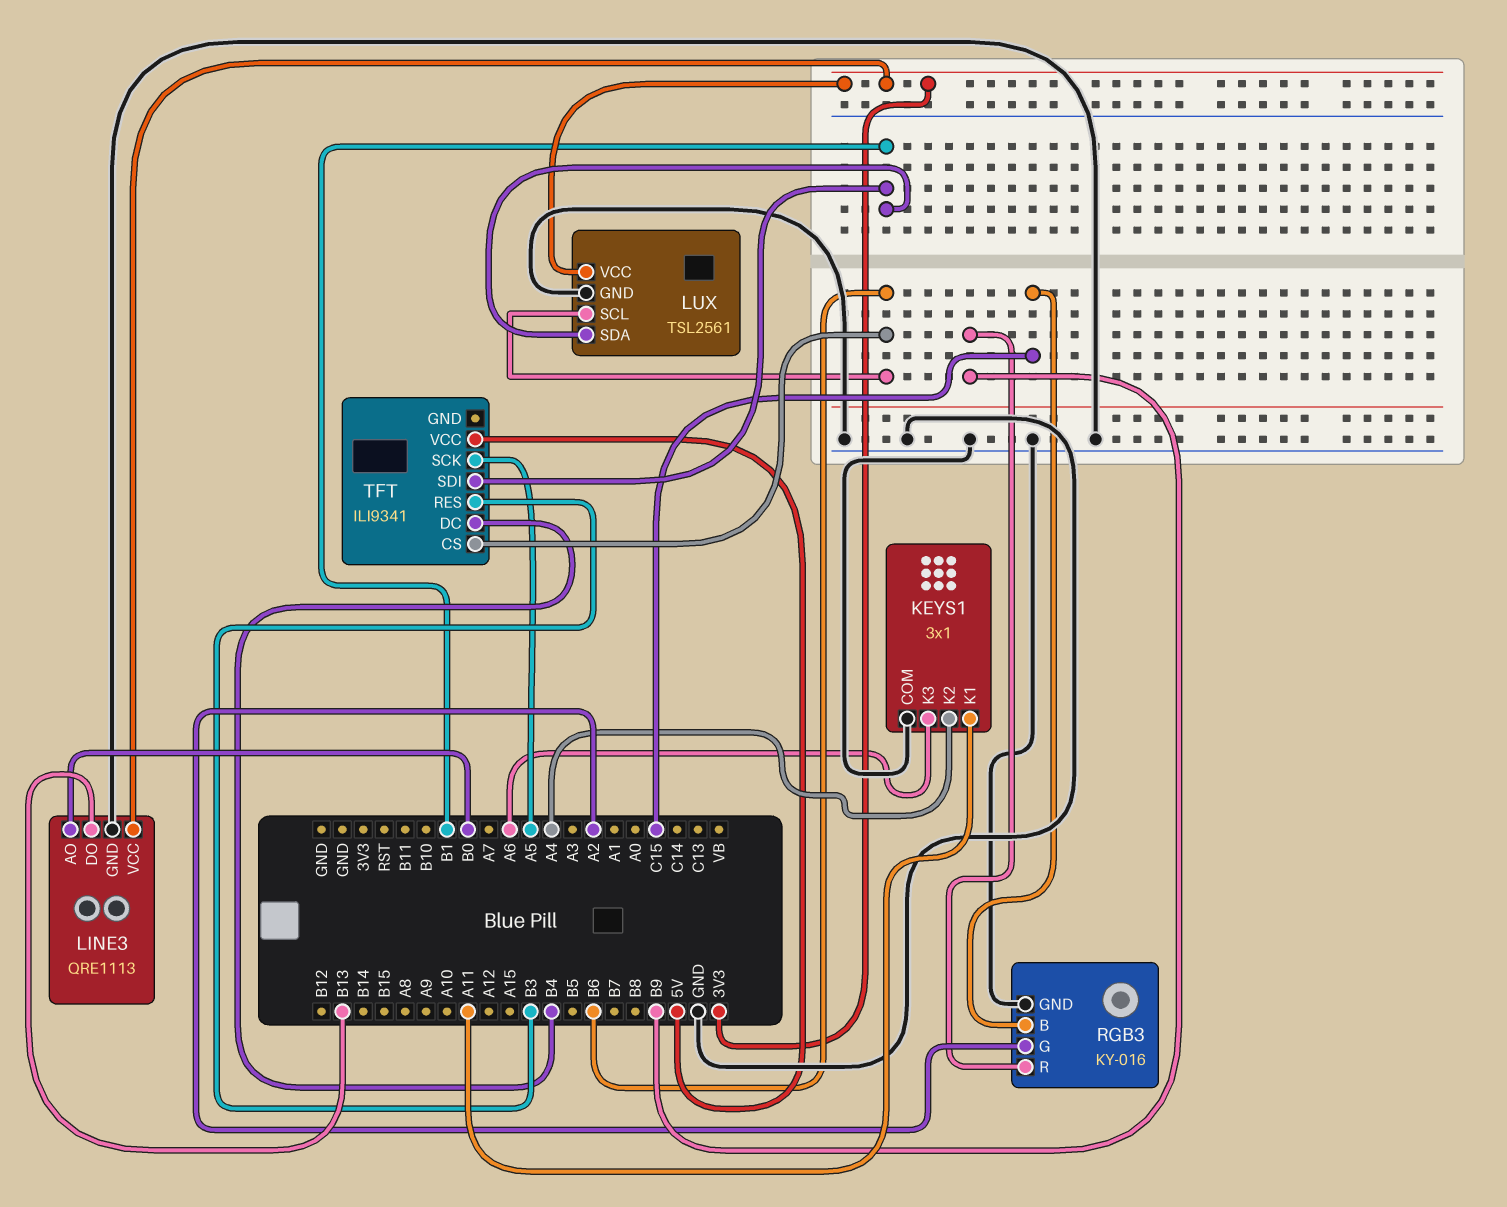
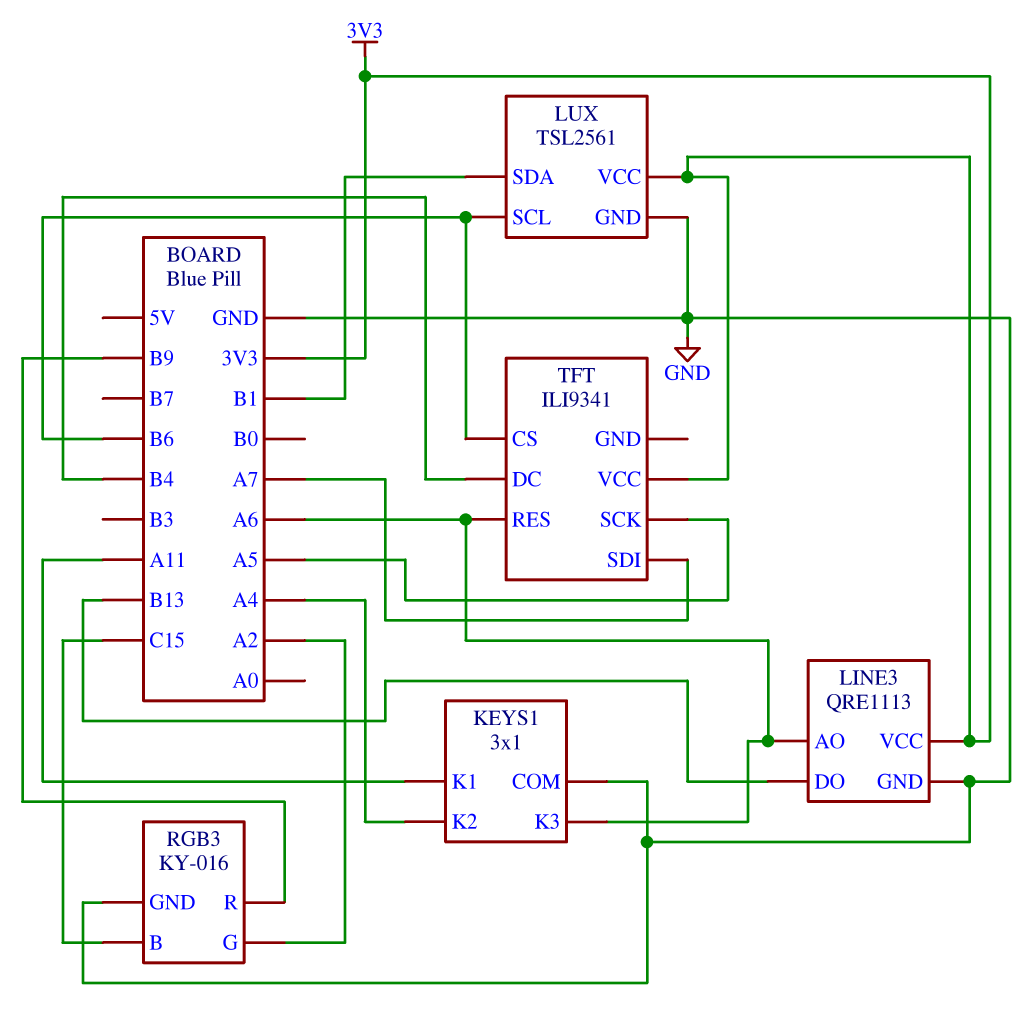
LINE3 pin AO: B0 -> A6
TFT pin RES: B3 -> A6
TFT pin SDI: B1 -> A7
TFT pin VCC: 5V -> 3V3

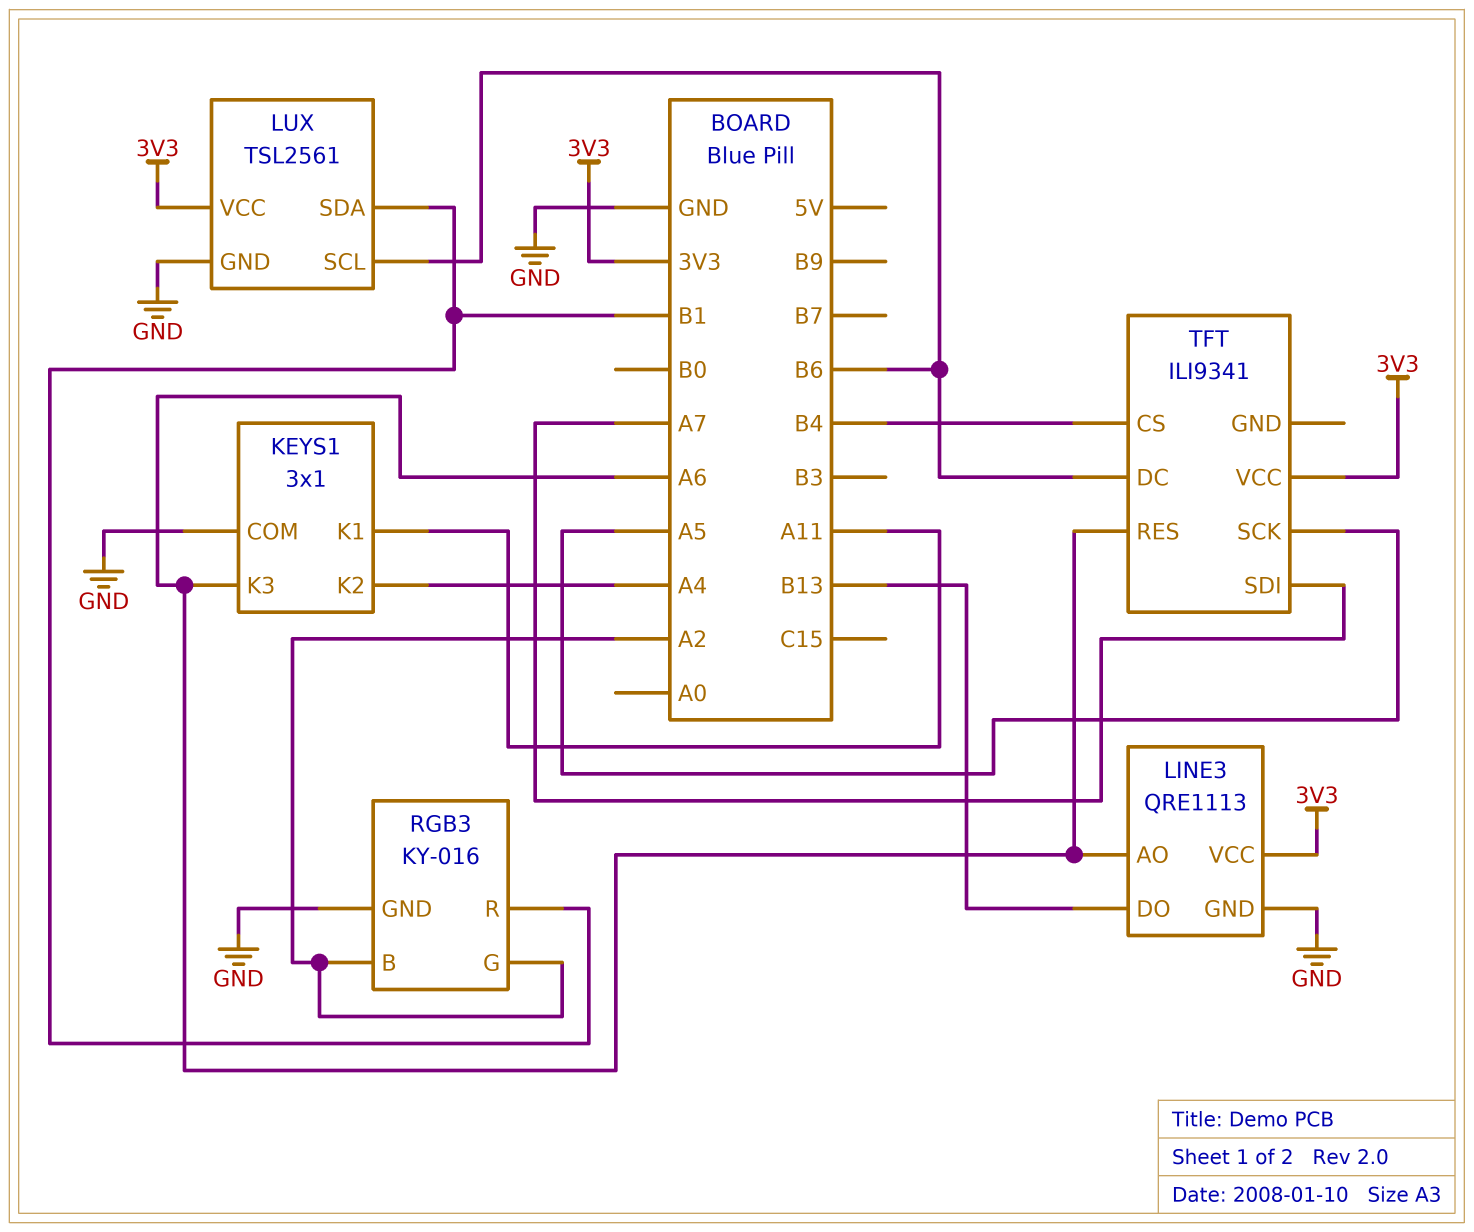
RGB3 pin B: C15 -> A2
RGB3 pin R: B9 -> B1
TFT pin CS: B6 -> B4
TFT pin DC: B4 -> B6

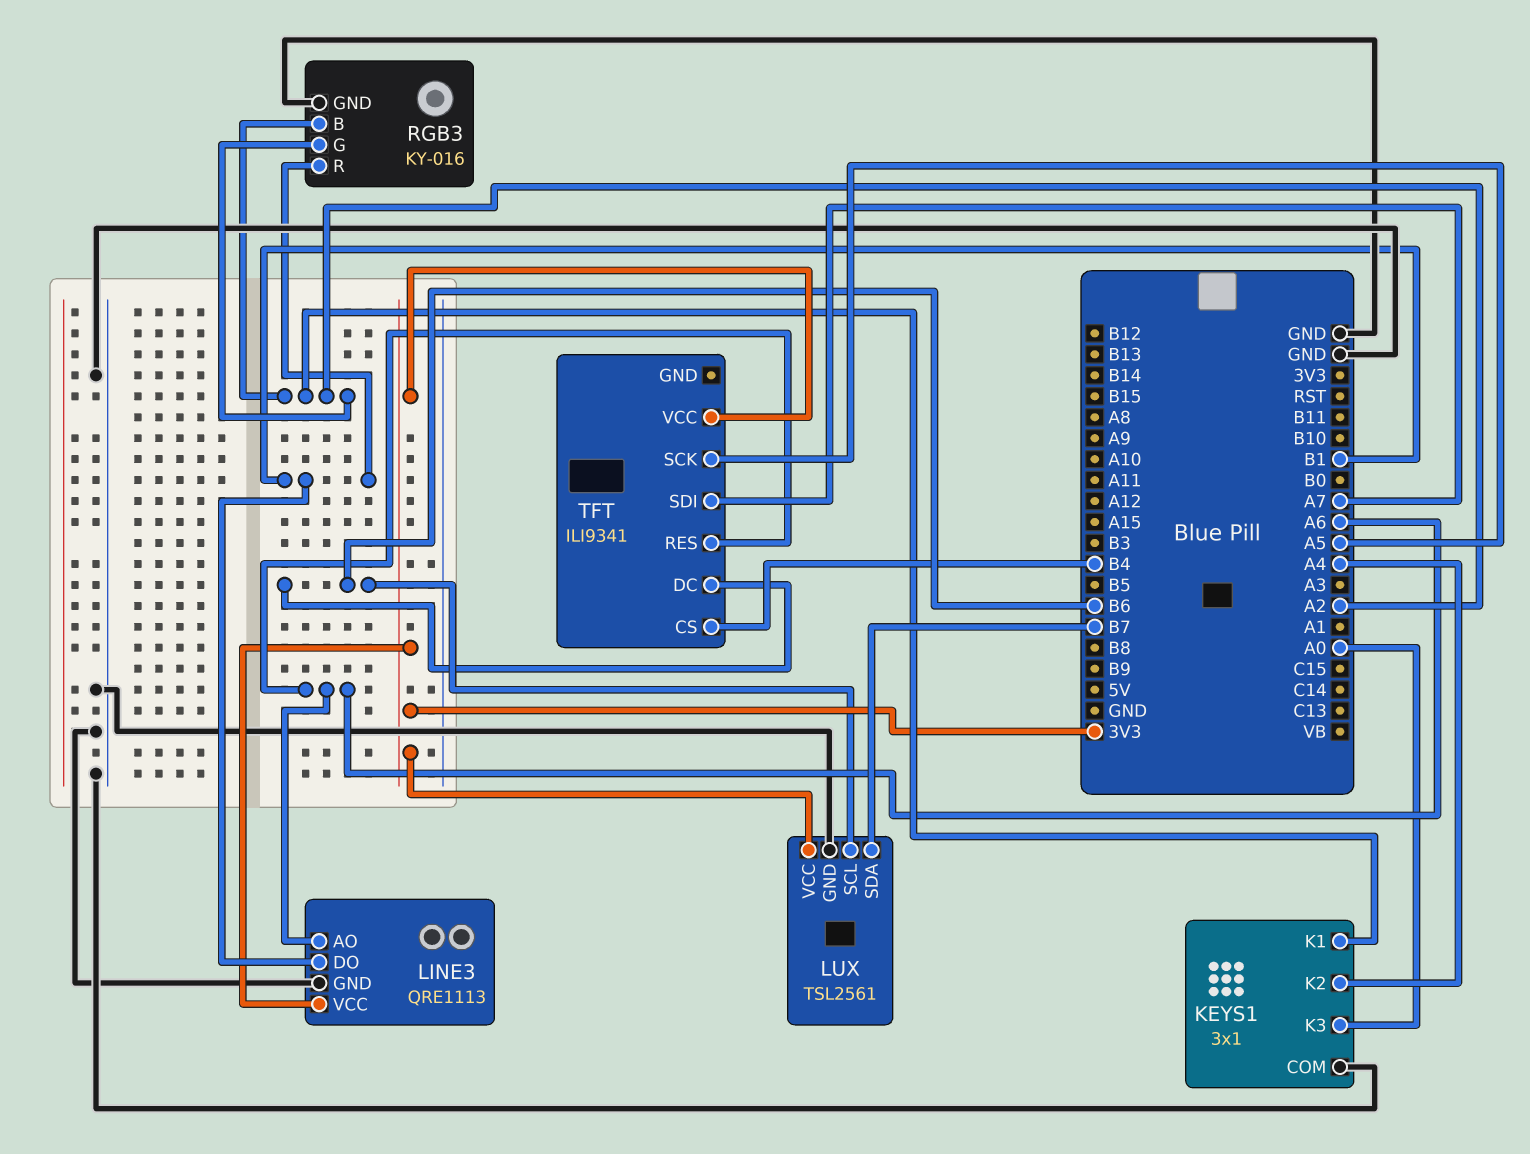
KEYS1 pin K1: A11 -> A2
KEYS1 pin K3: A6 -> A0
LINE3 pin DO: B13 -> B1
LUX pin SDA: B1 -> B7

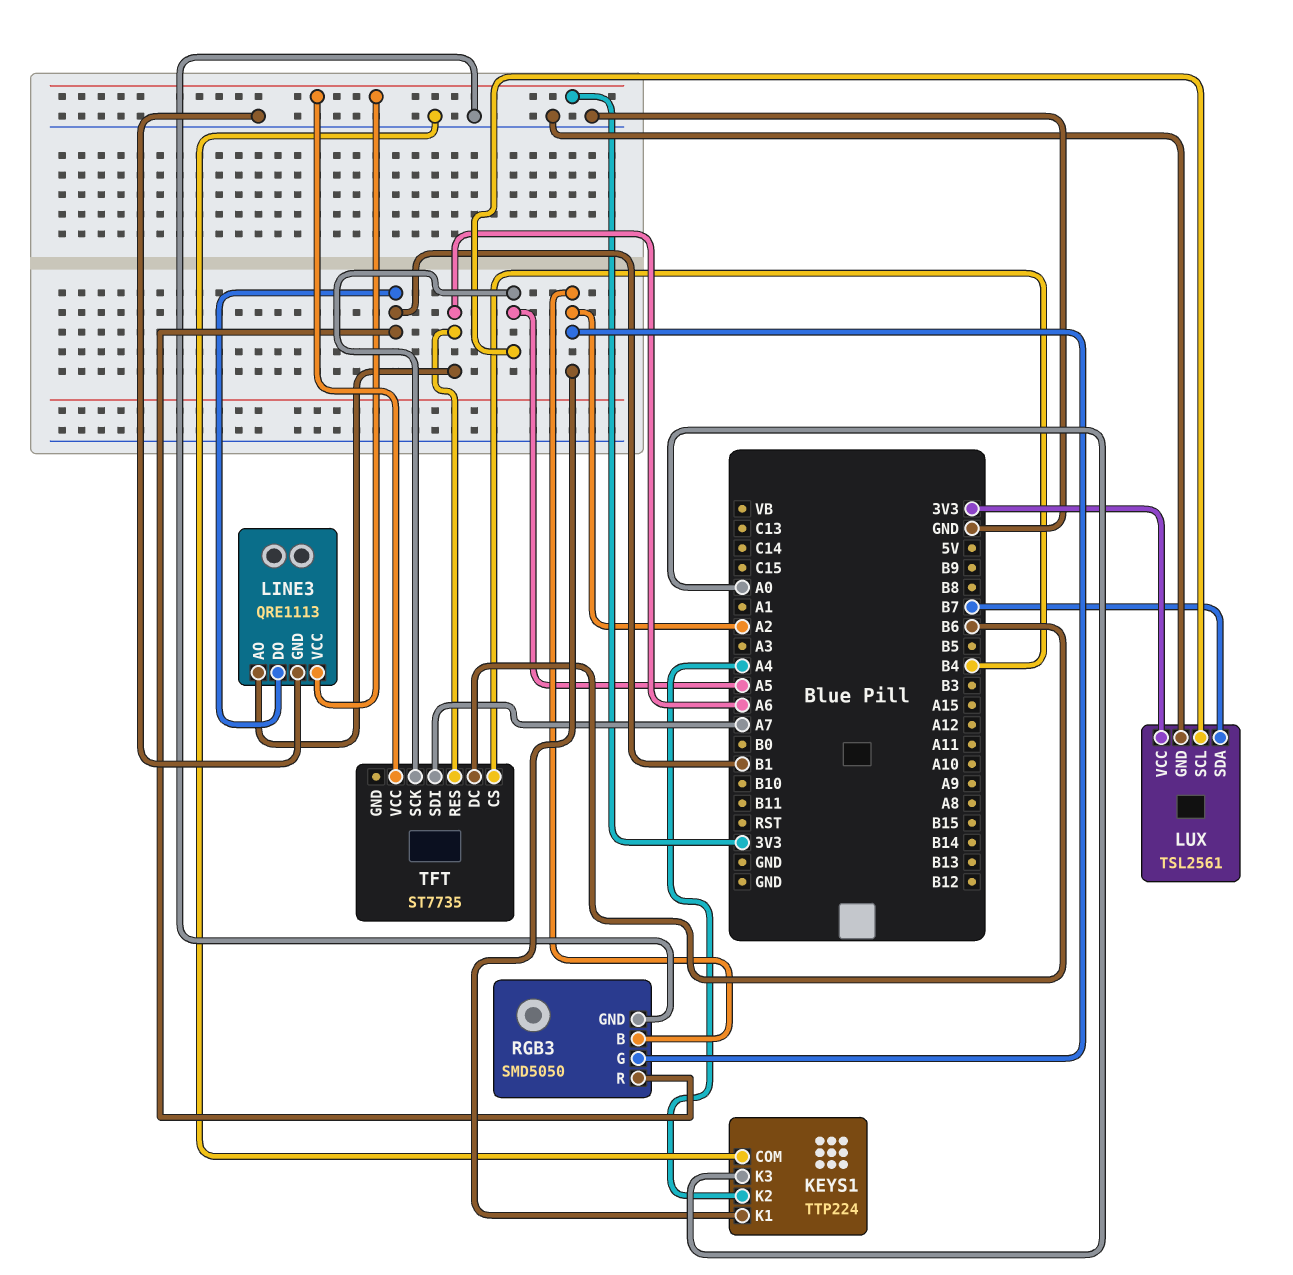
KEYS1: 3x1 -> TTP224
LUX pin SCL: B6 -> A5
RGB3: KY-016 -> SMD5050
TFT: ILI9341 -> ST7735

